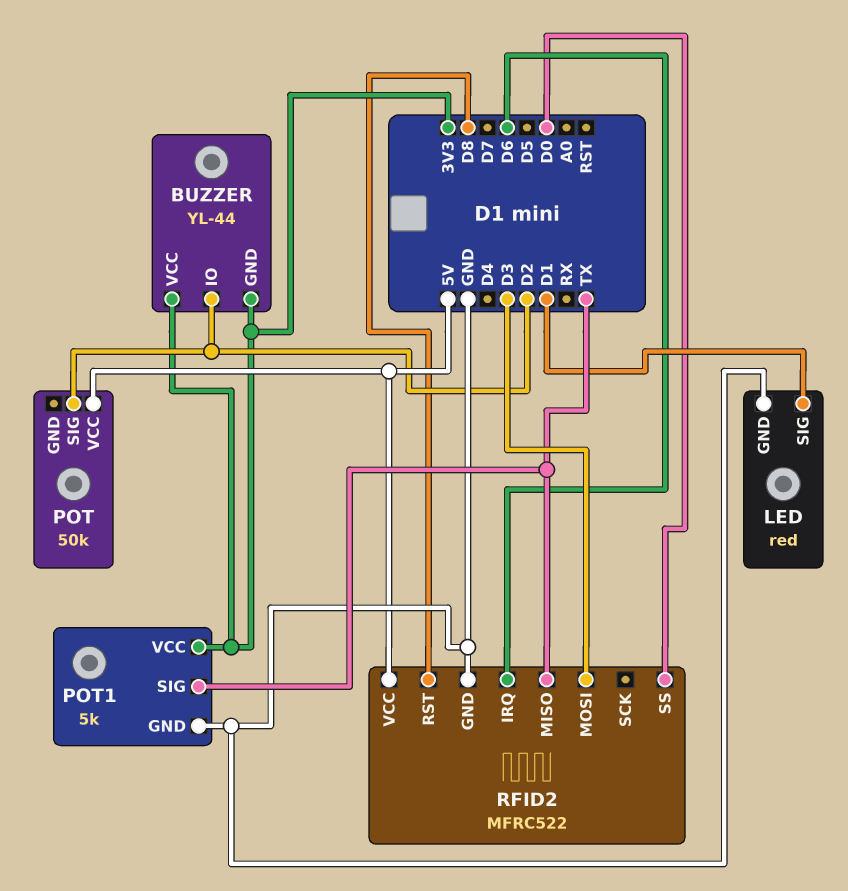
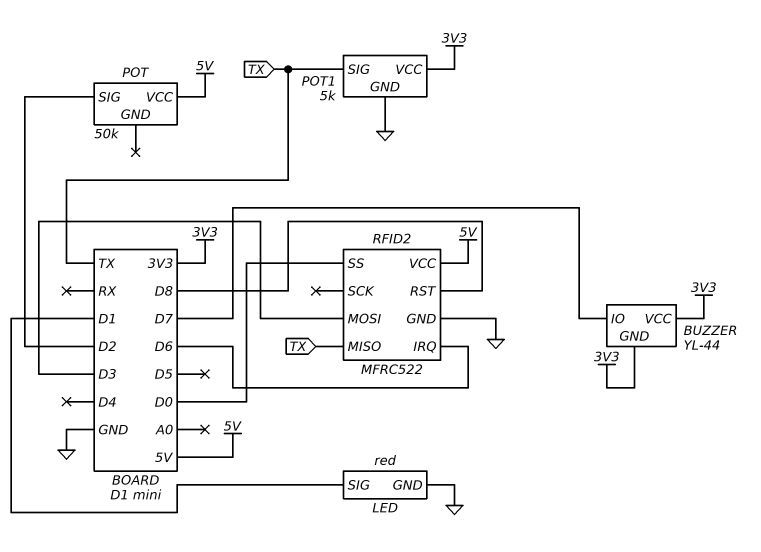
BUZZER pin IO: D2 -> D7

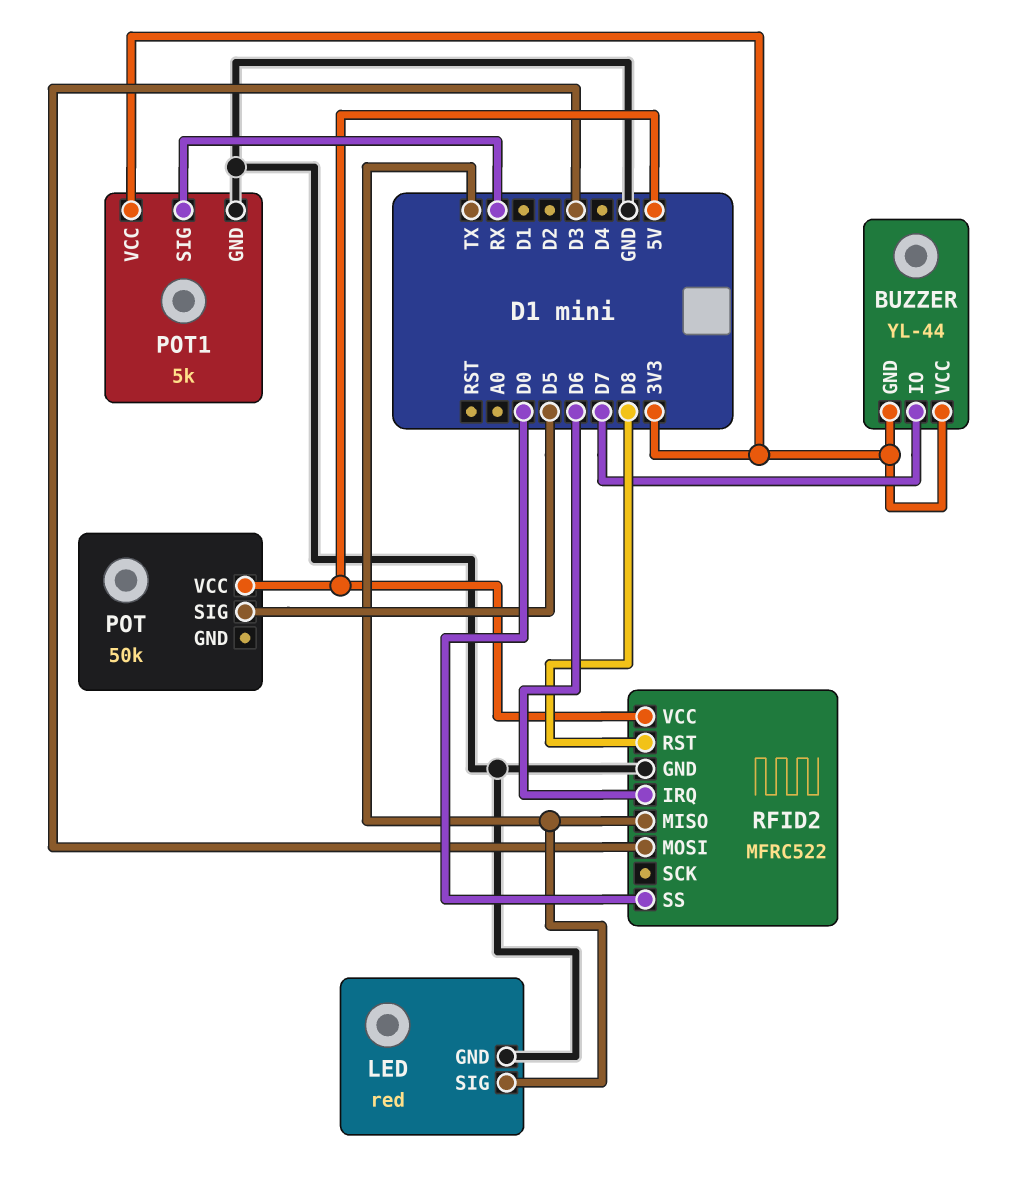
LED pin SIG: D1 -> TX
POT pin SIG: D2 -> D5
POT1 pin SIG: TX -> RX

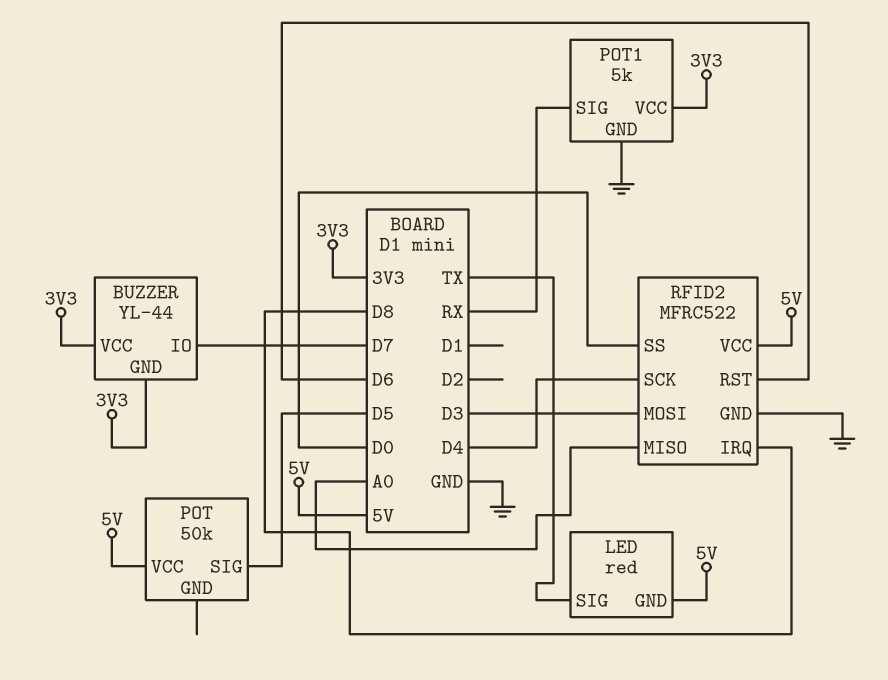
LED pin GND: GND -> 5V
RFID2 pin IRQ: D6 -> D8
RFID2 pin MISO: TX -> A0
RFID2 pin RST: D8 -> D6
RFID2 pin SCK: none -> D4

